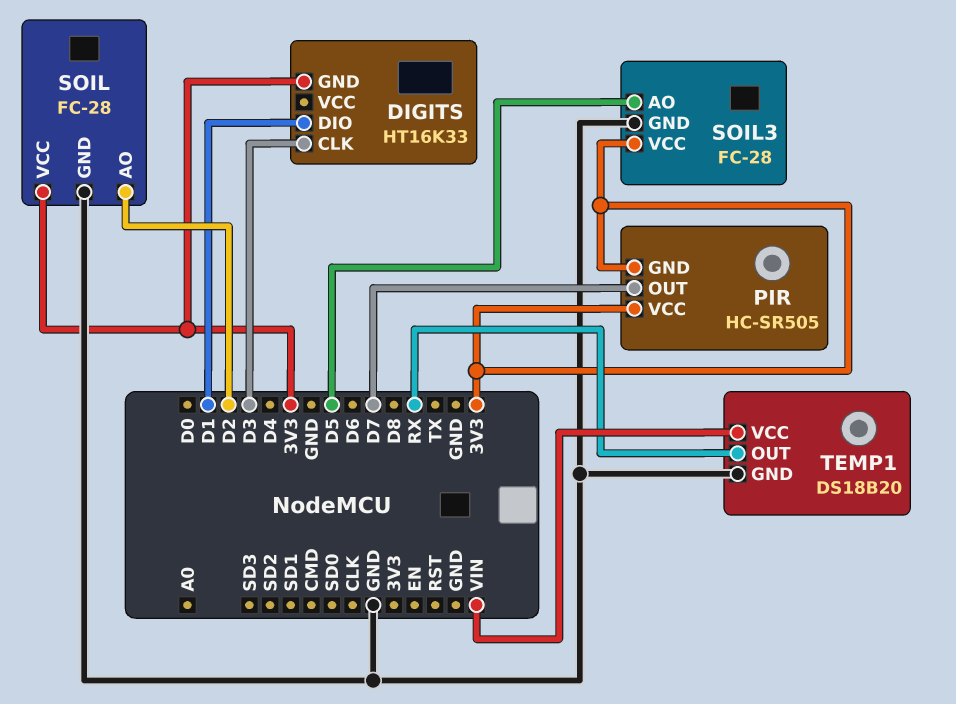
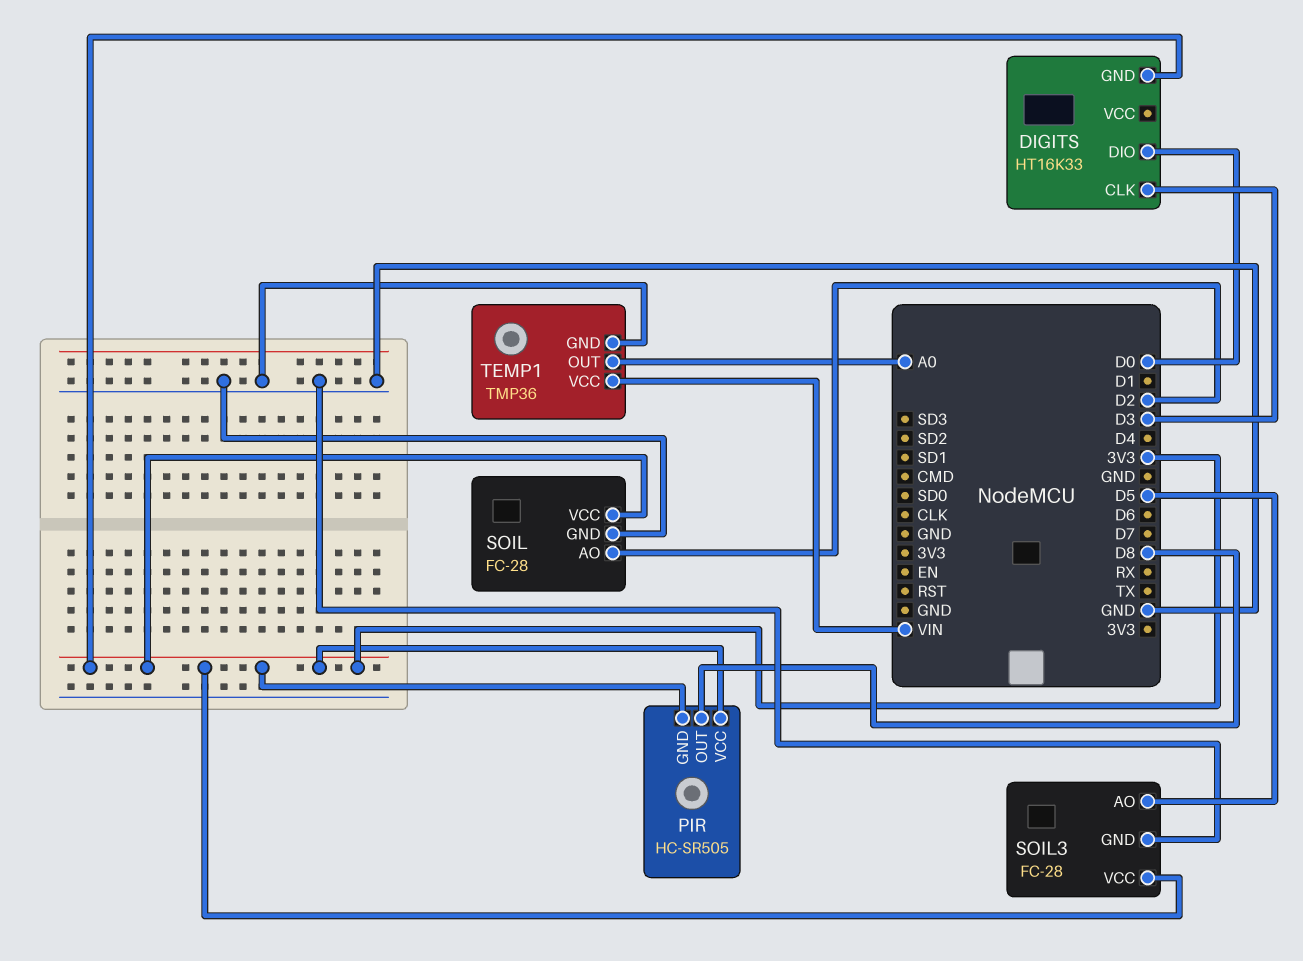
DIGITS pin DIO: D1 -> D0
PIR pin OUT: D7 -> D8
TEMP1: DS18B20 -> TMP36
TEMP1 pin OUT: RX -> A0

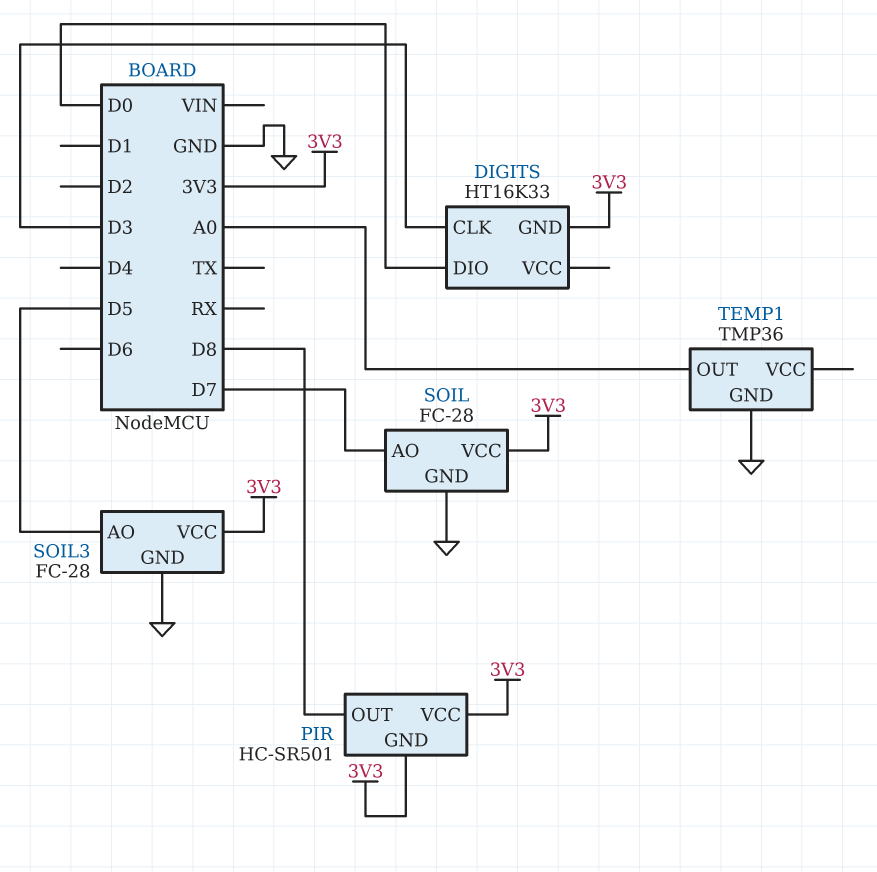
PIR: HC-SR505 -> HC-SR501
SOIL pin AO: D2 -> D7
TEMP1 pin VCC: VIN -> none

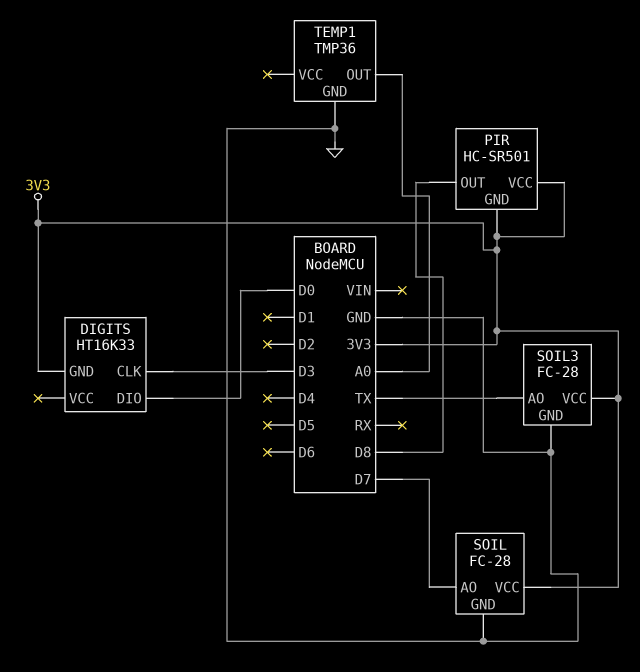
SOIL3 pin AO: D5 -> TX

